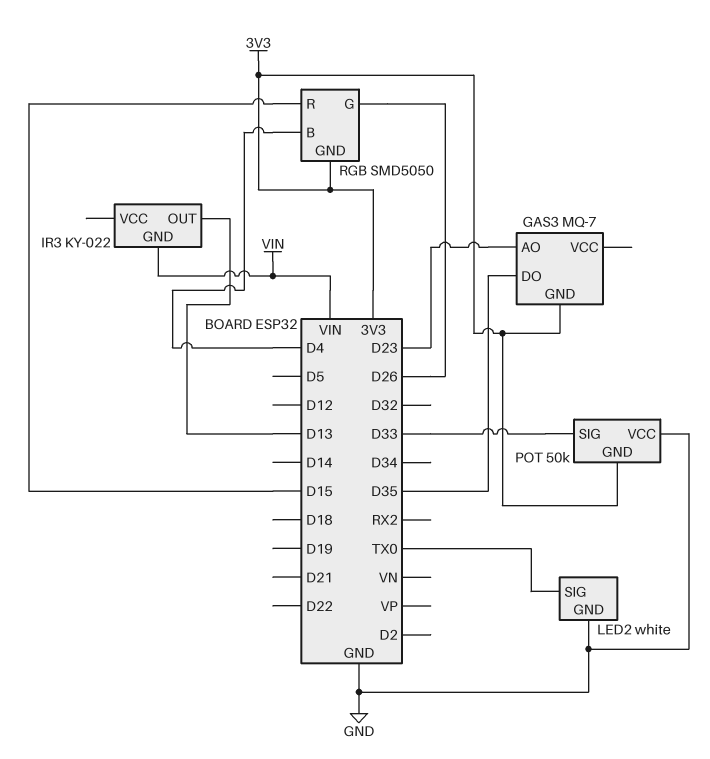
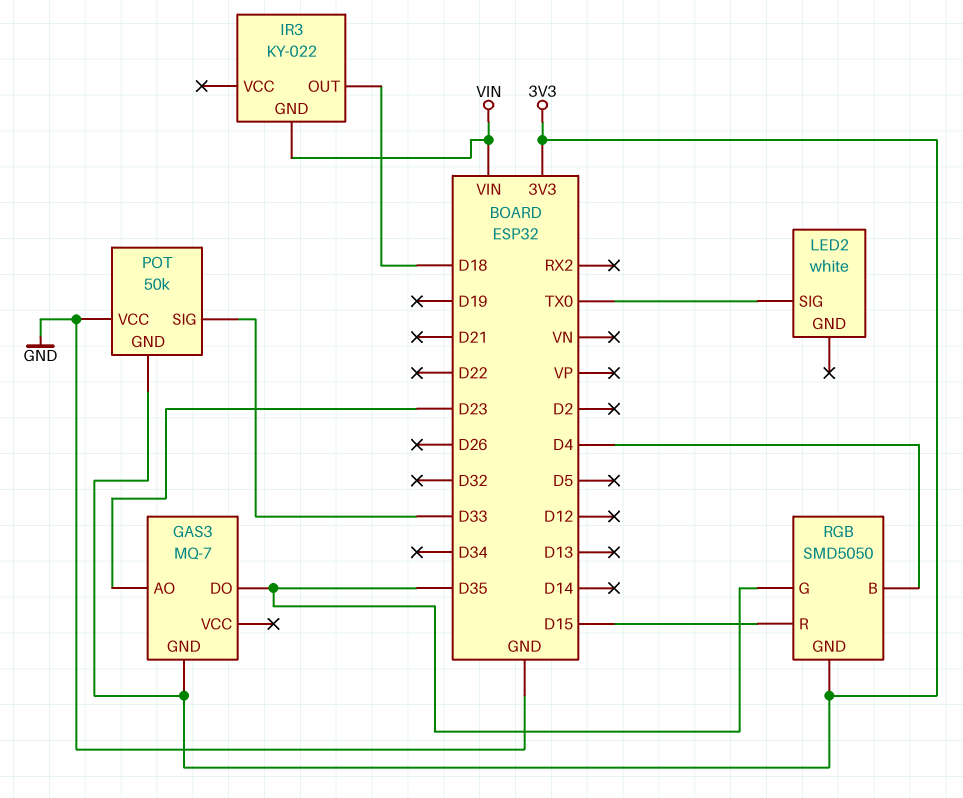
IR3 pin OUT: D13 -> D18
LED2 pin GND: GND -> none
RGB pin G: D26 -> D35

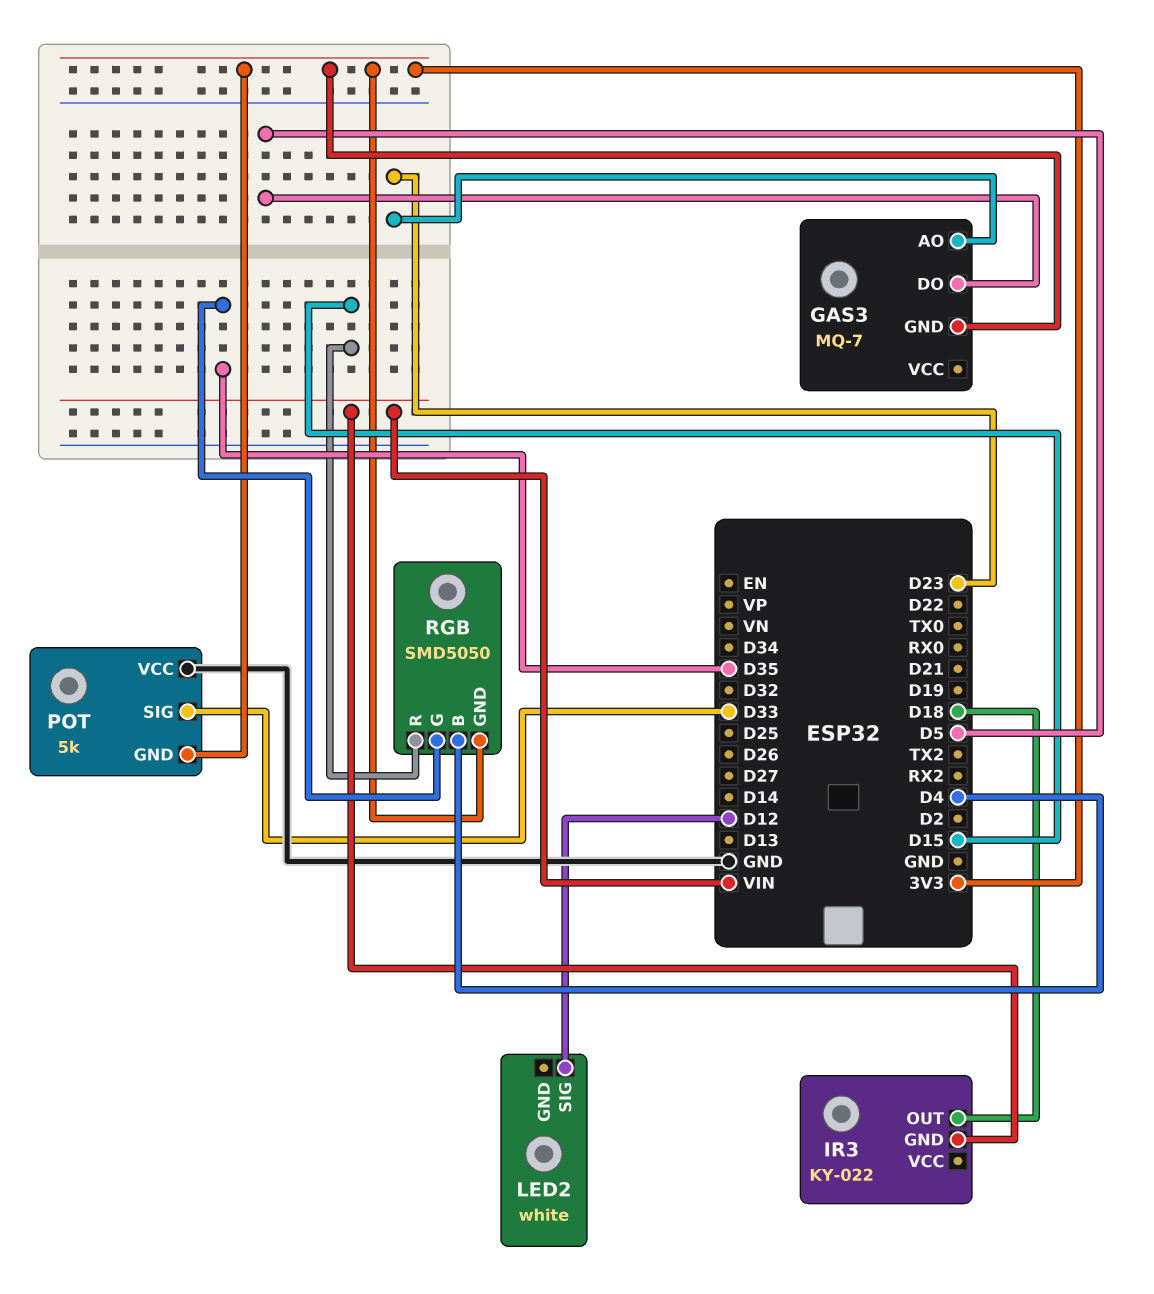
GAS3 pin DO: D35 -> D5
LED2 pin SIG: TX0 -> D12
POT: 50k -> 5k

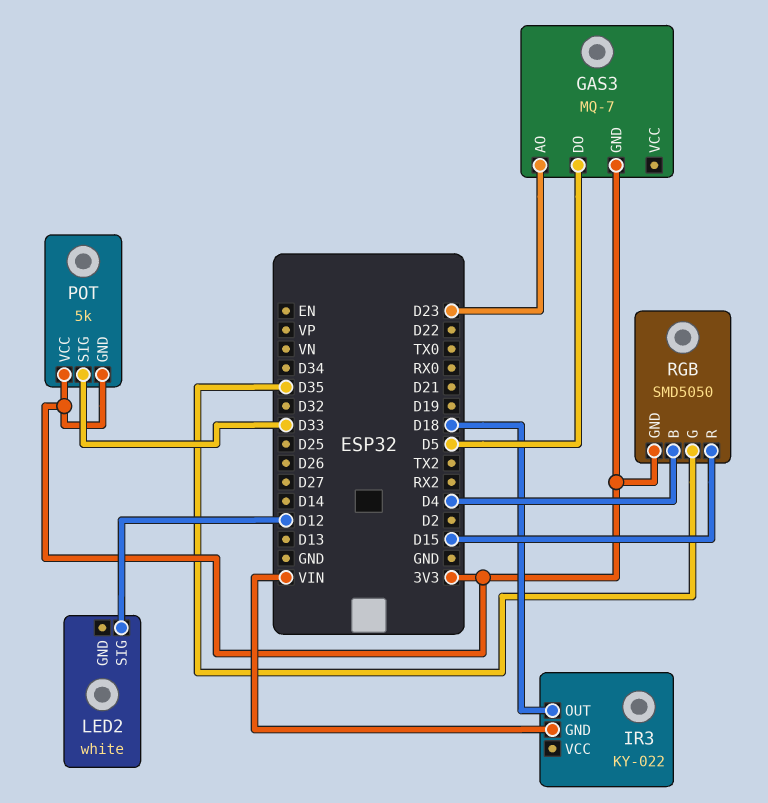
POT pin VCC: GND -> 3V3

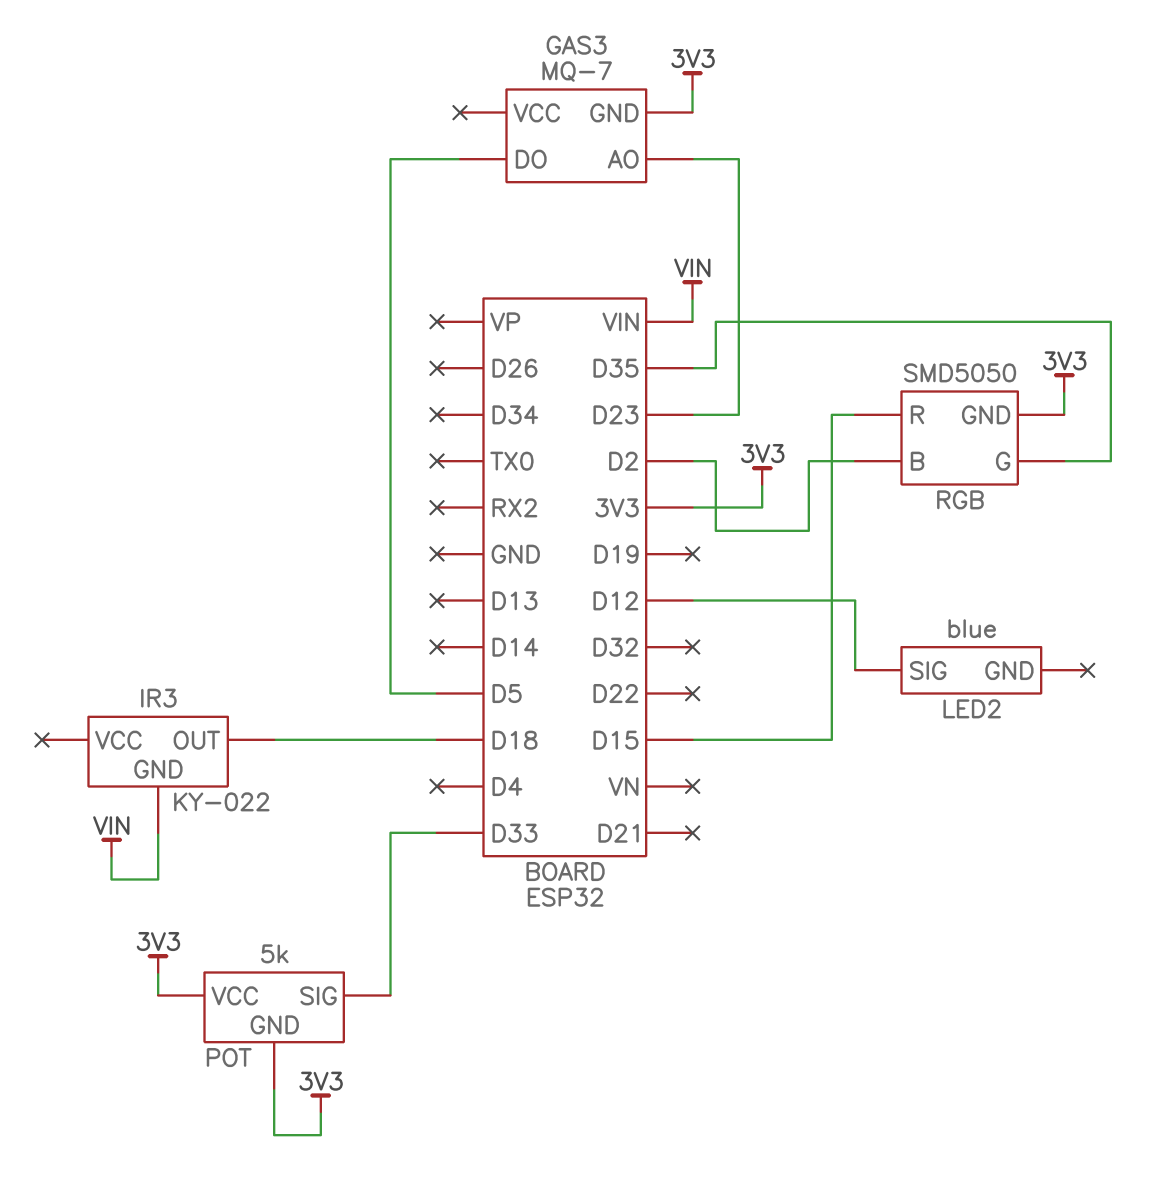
LED2: white -> blue
RGB pin B: D4 -> D2

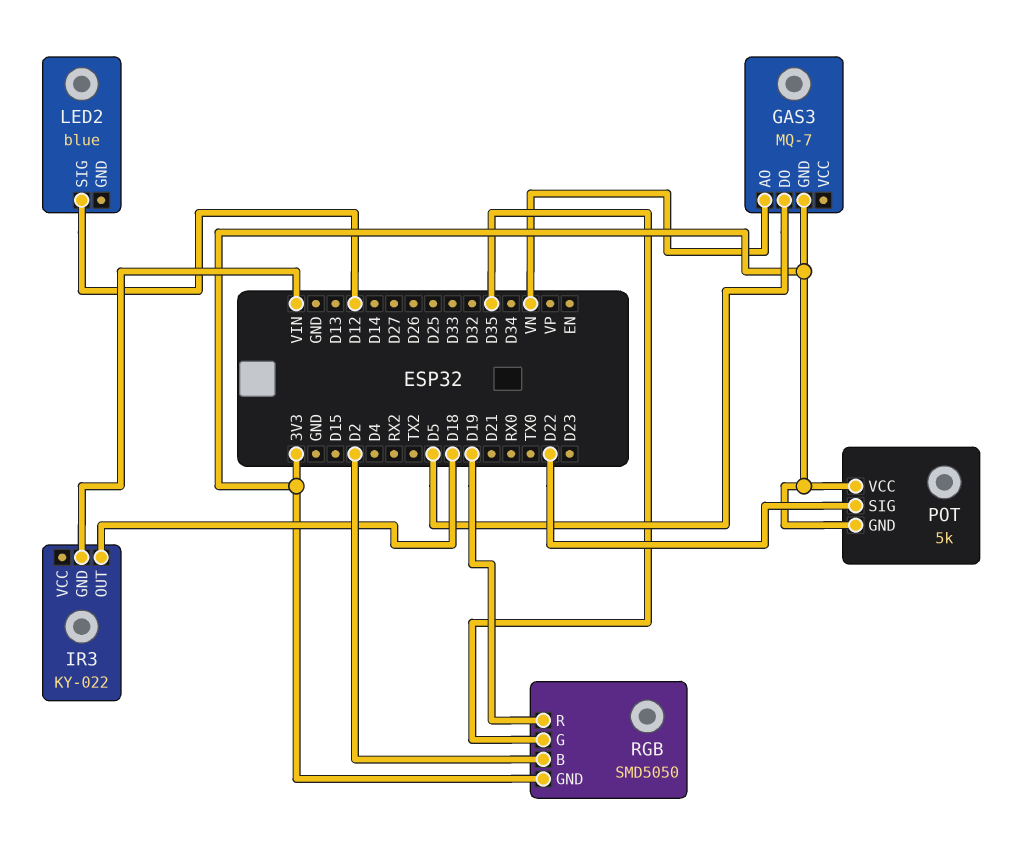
GAS3 pin AO: D23 -> VN
POT pin SIG: D33 -> D22
RGB pin R: D15 -> D19

